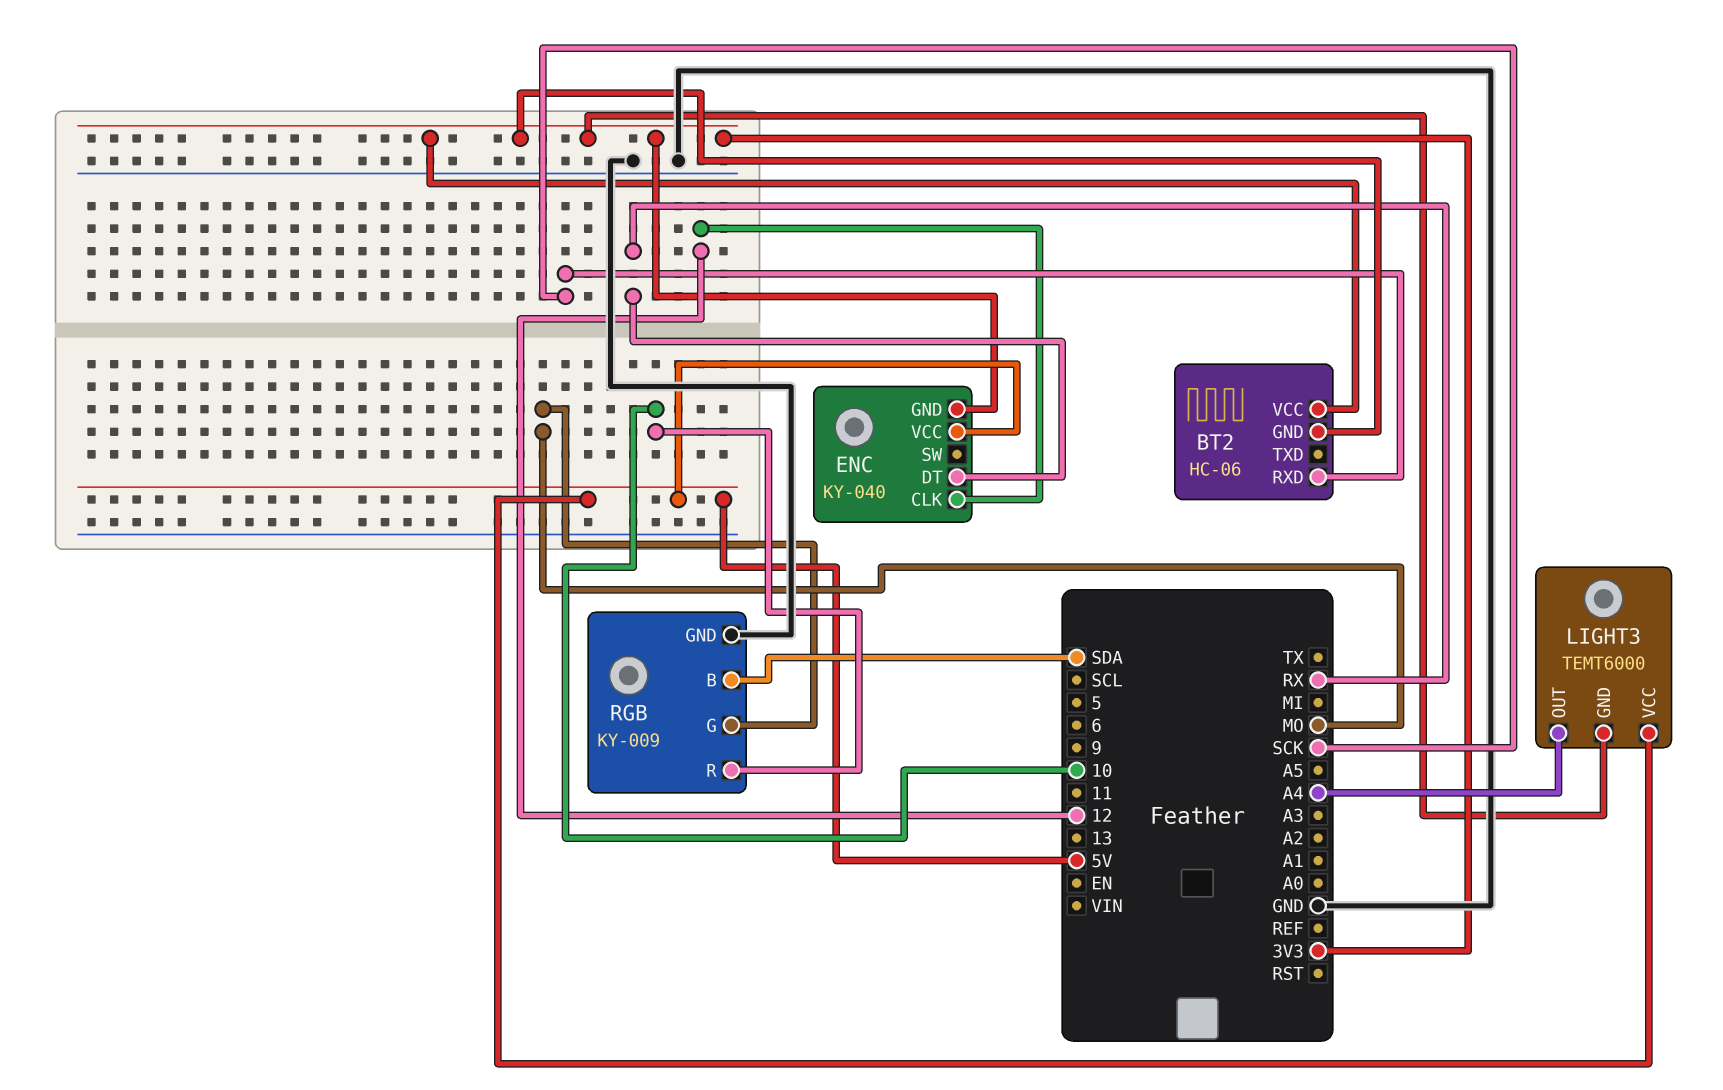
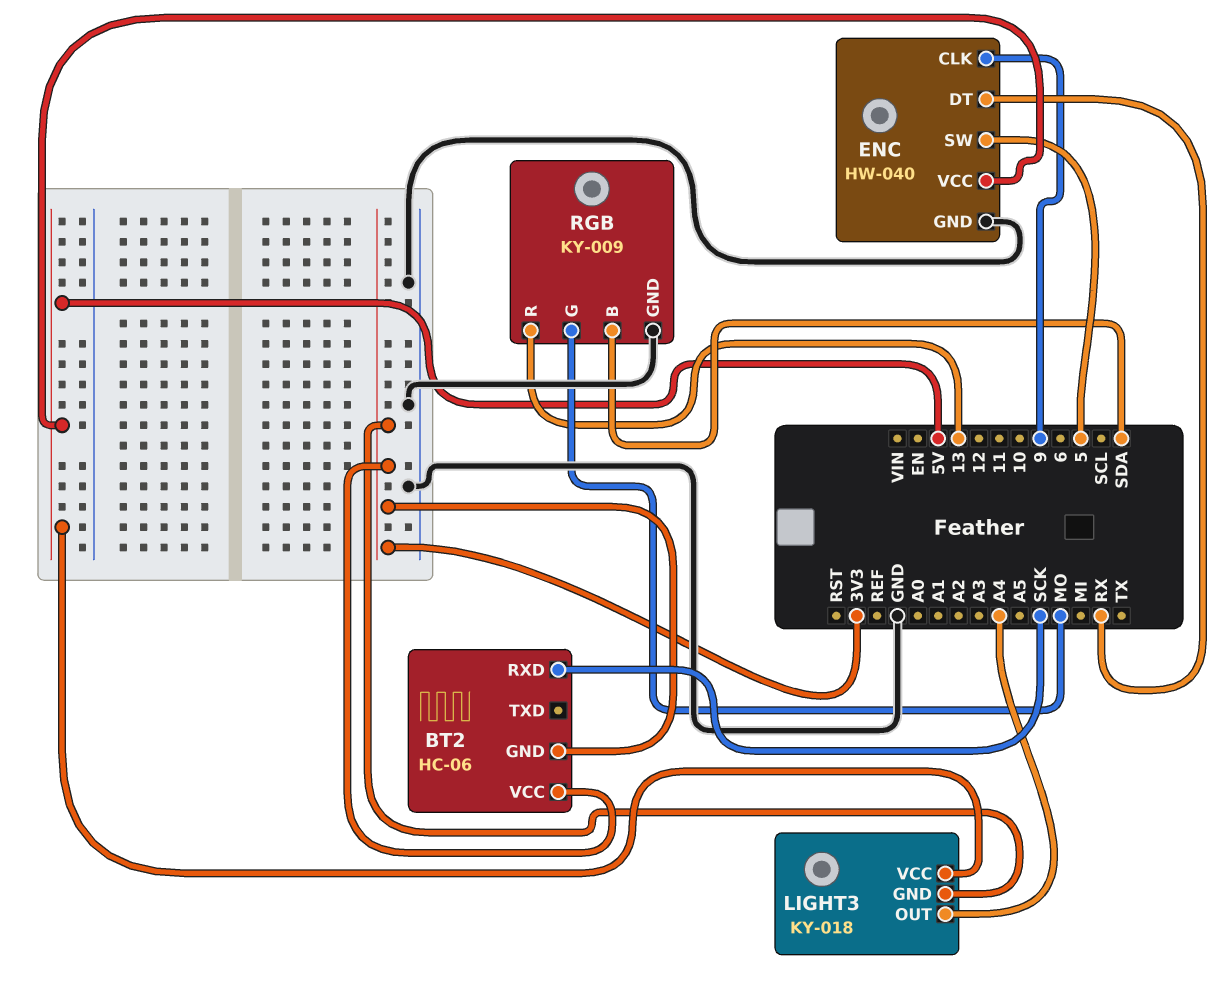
ENC: KY-040 -> HW-040
ENC pin CLK: 12 -> 9
ENC pin GND: 3V3 -> GND
ENC pin SW: none -> 5
LIGHT3: TEMT6000 -> KY-018
RGB pin R: 10 -> 13

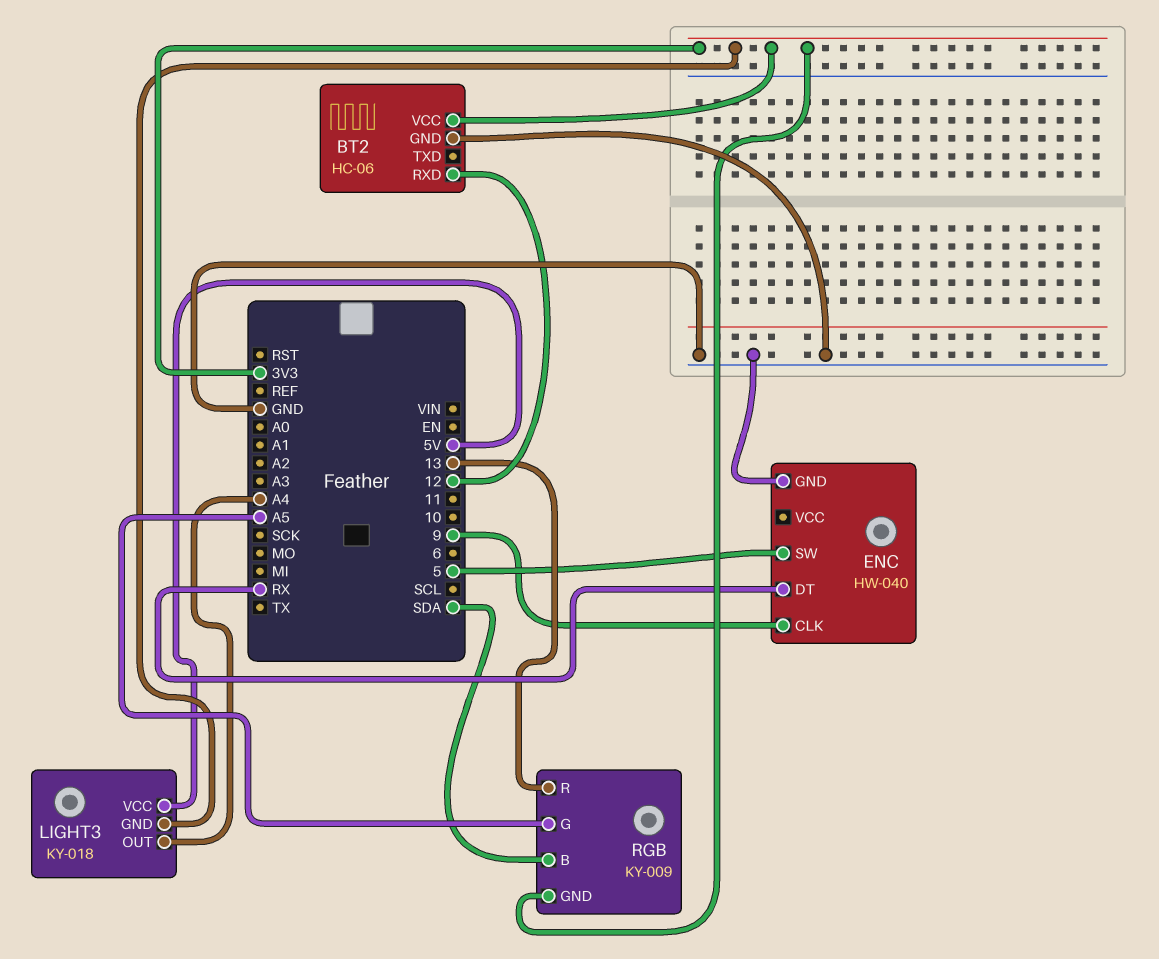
BT2 pin GND: 3V3 -> GND
BT2 pin RXD: SCK -> 12
ENC pin VCC: 5V -> none
RGB pin G: MO -> A5
RGB pin GND: GND -> 3V3

